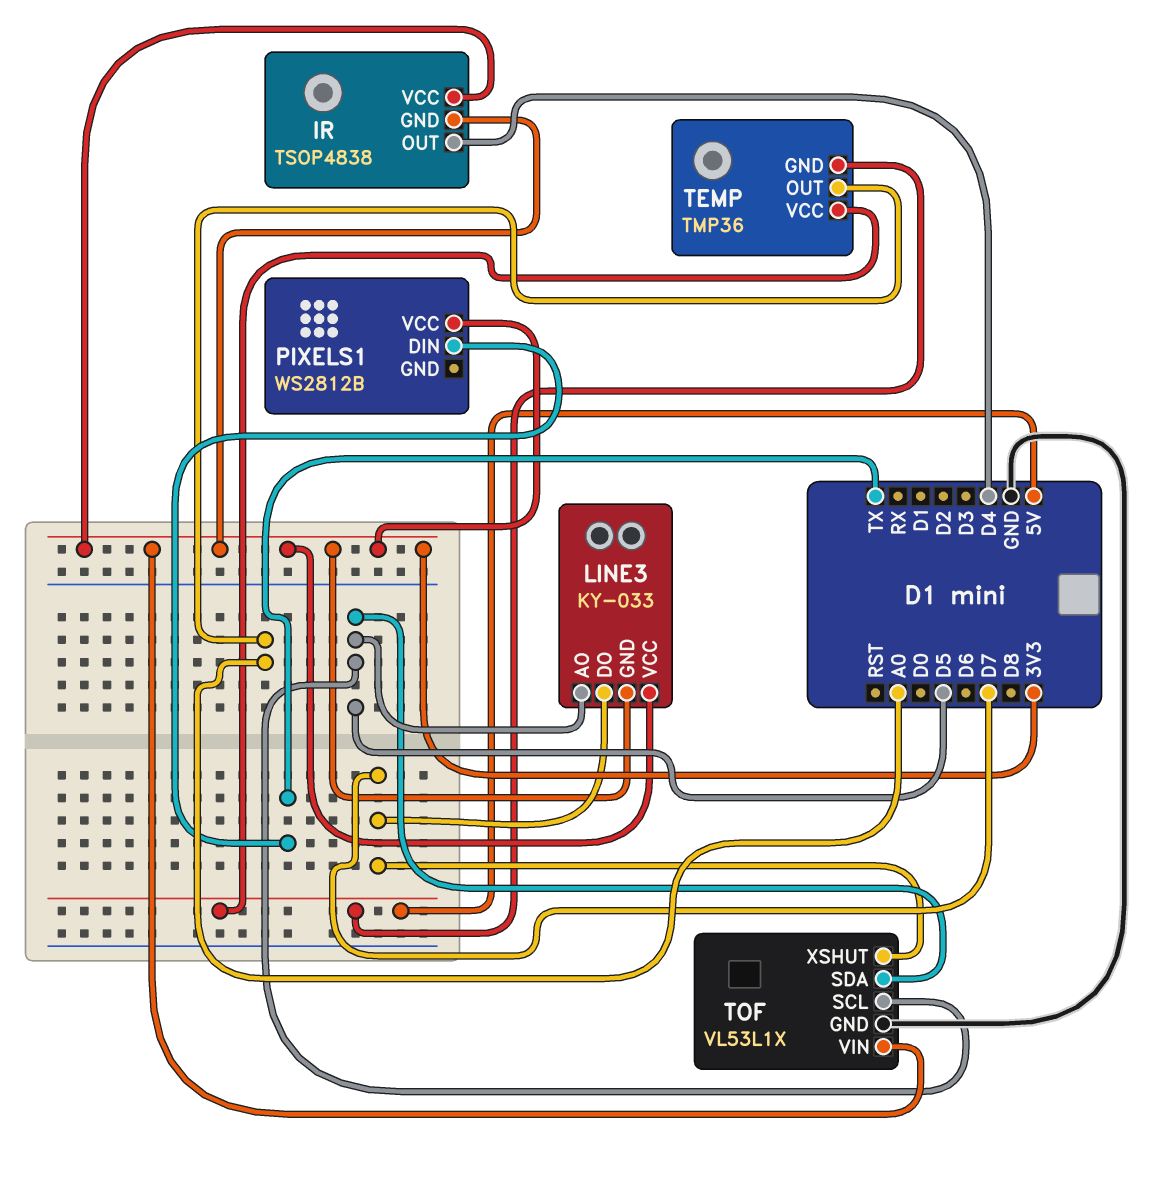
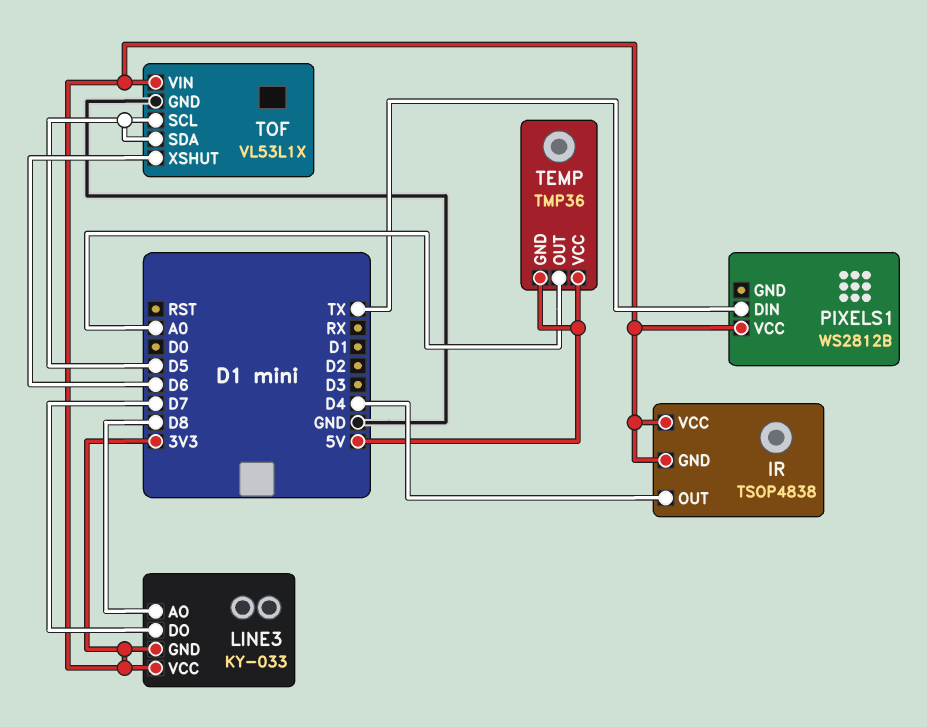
LINE3 pin AO: D5 -> D8
TOF pin XSHUT: D7 -> D6

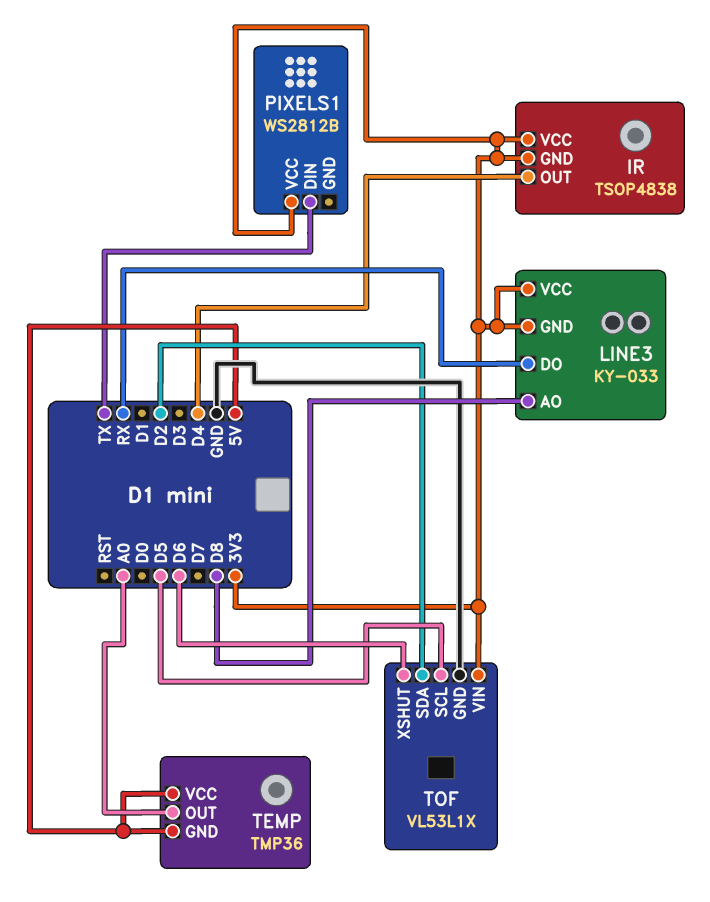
LINE3 pin DO: D7 -> RX
TOF pin SDA: D5 -> D2

